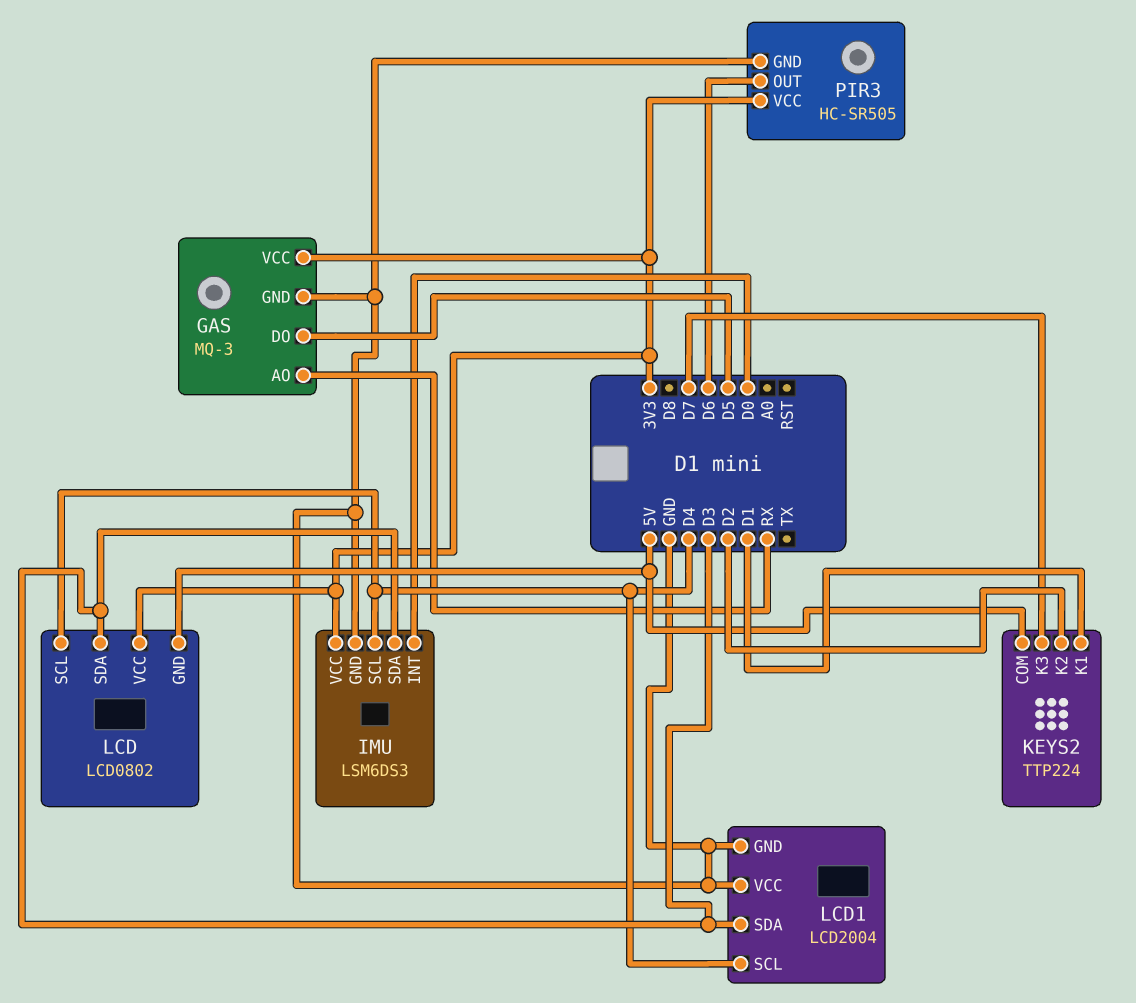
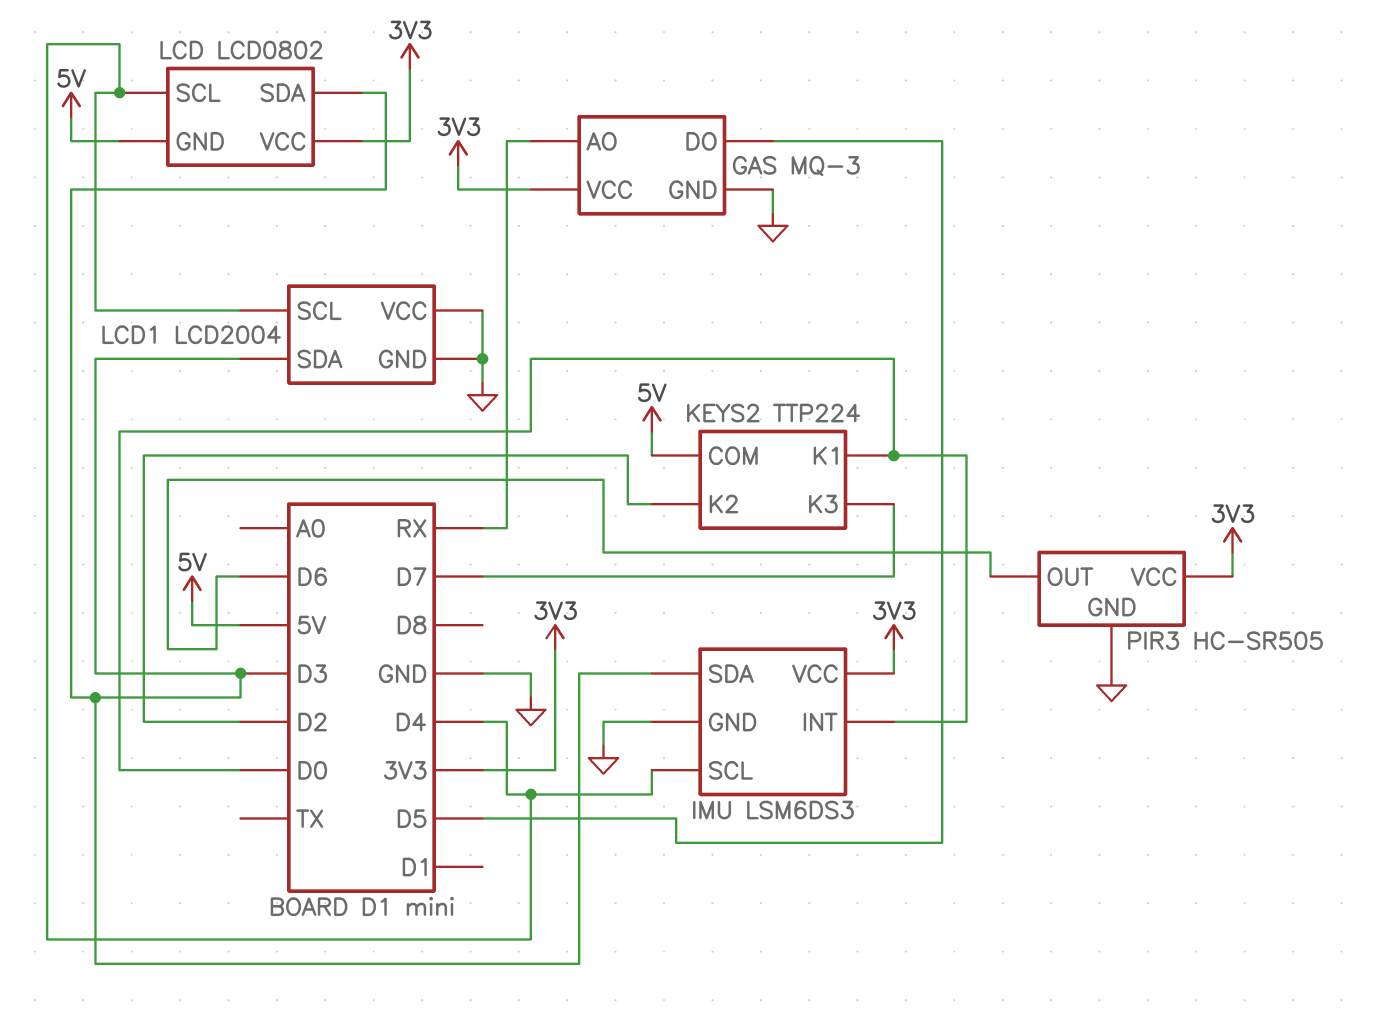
KEYS2 pin K1: D1 -> D0

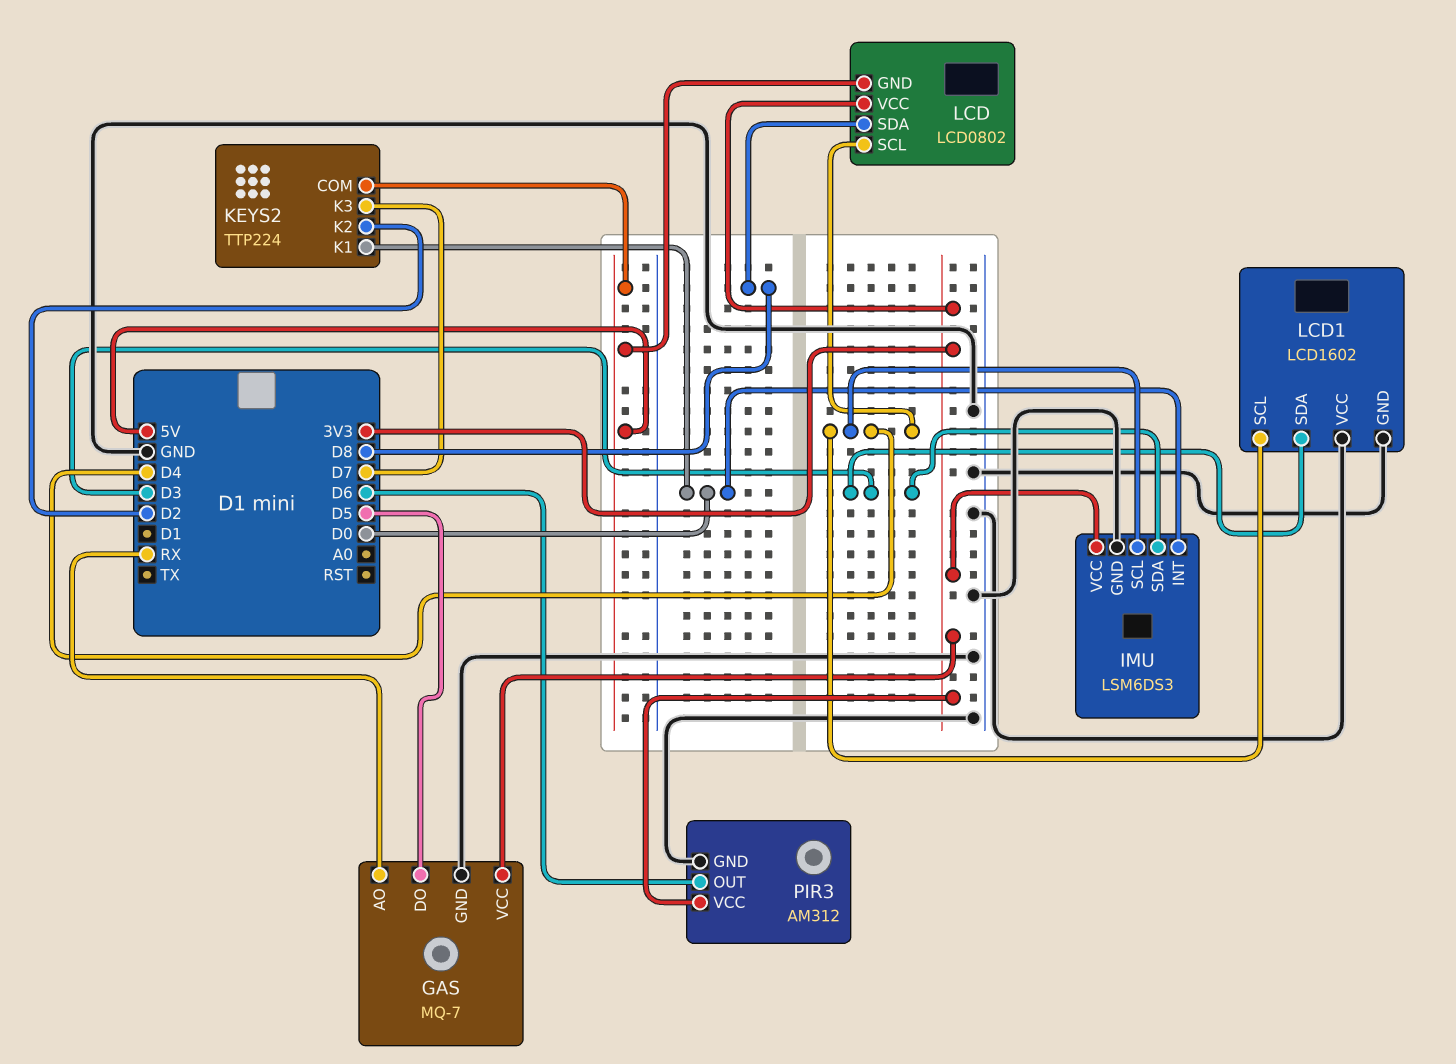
GAS: MQ-3 -> MQ-7
LCD pin SDA: D3 -> D8
LCD1: LCD2004 -> LCD1602
PIR3: HC-SR505 -> AM312

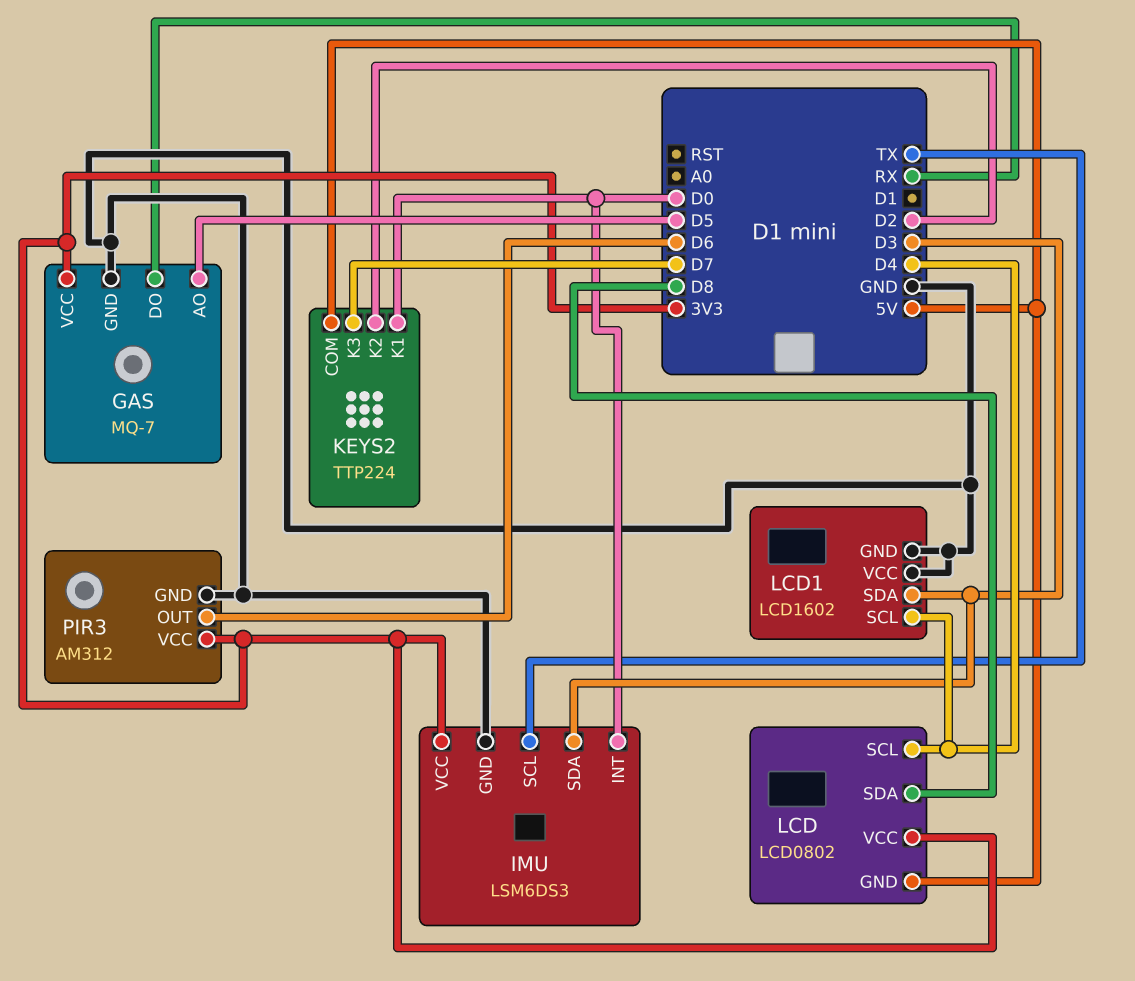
GAS pin AO: RX -> D5
GAS pin DO: D5 -> RX
IMU pin SCL: D4 -> TX

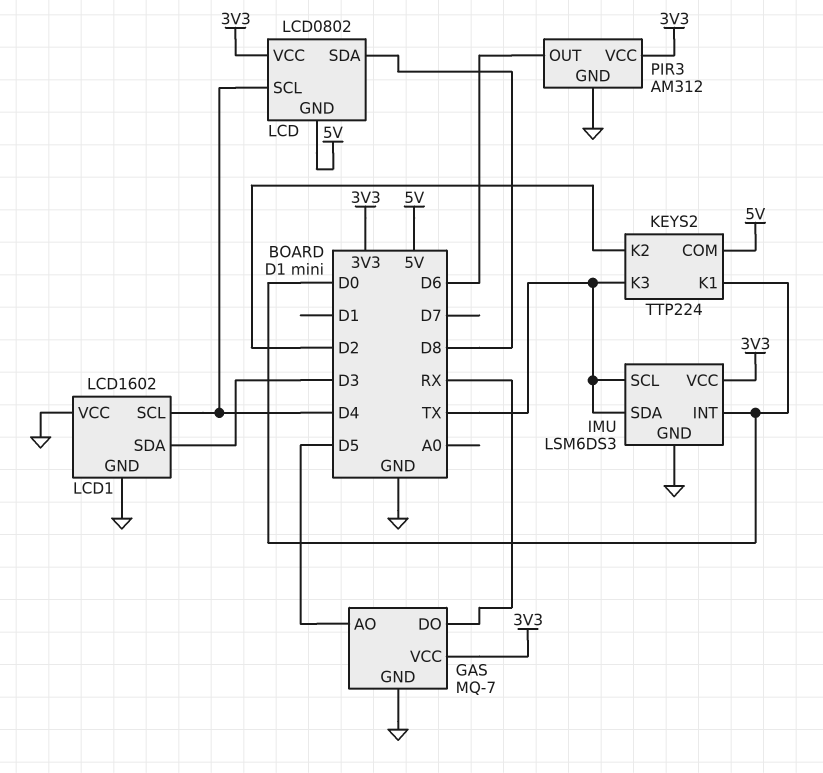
IMU pin SDA: D3 -> TX
KEYS2 pin K3: D7 -> TX

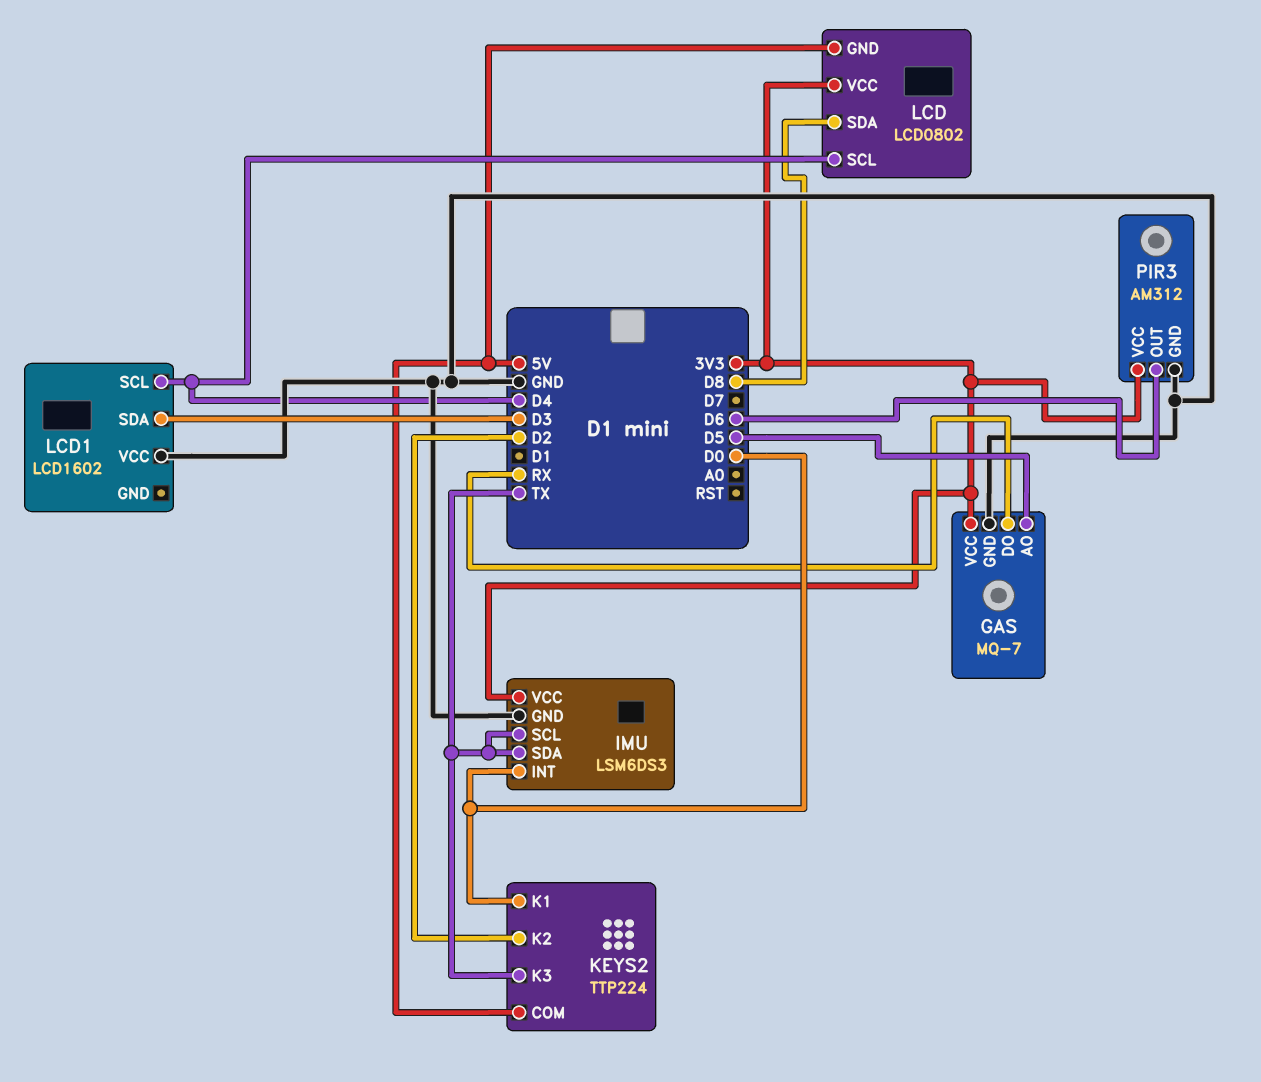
LCD1 pin GND: GND -> none

